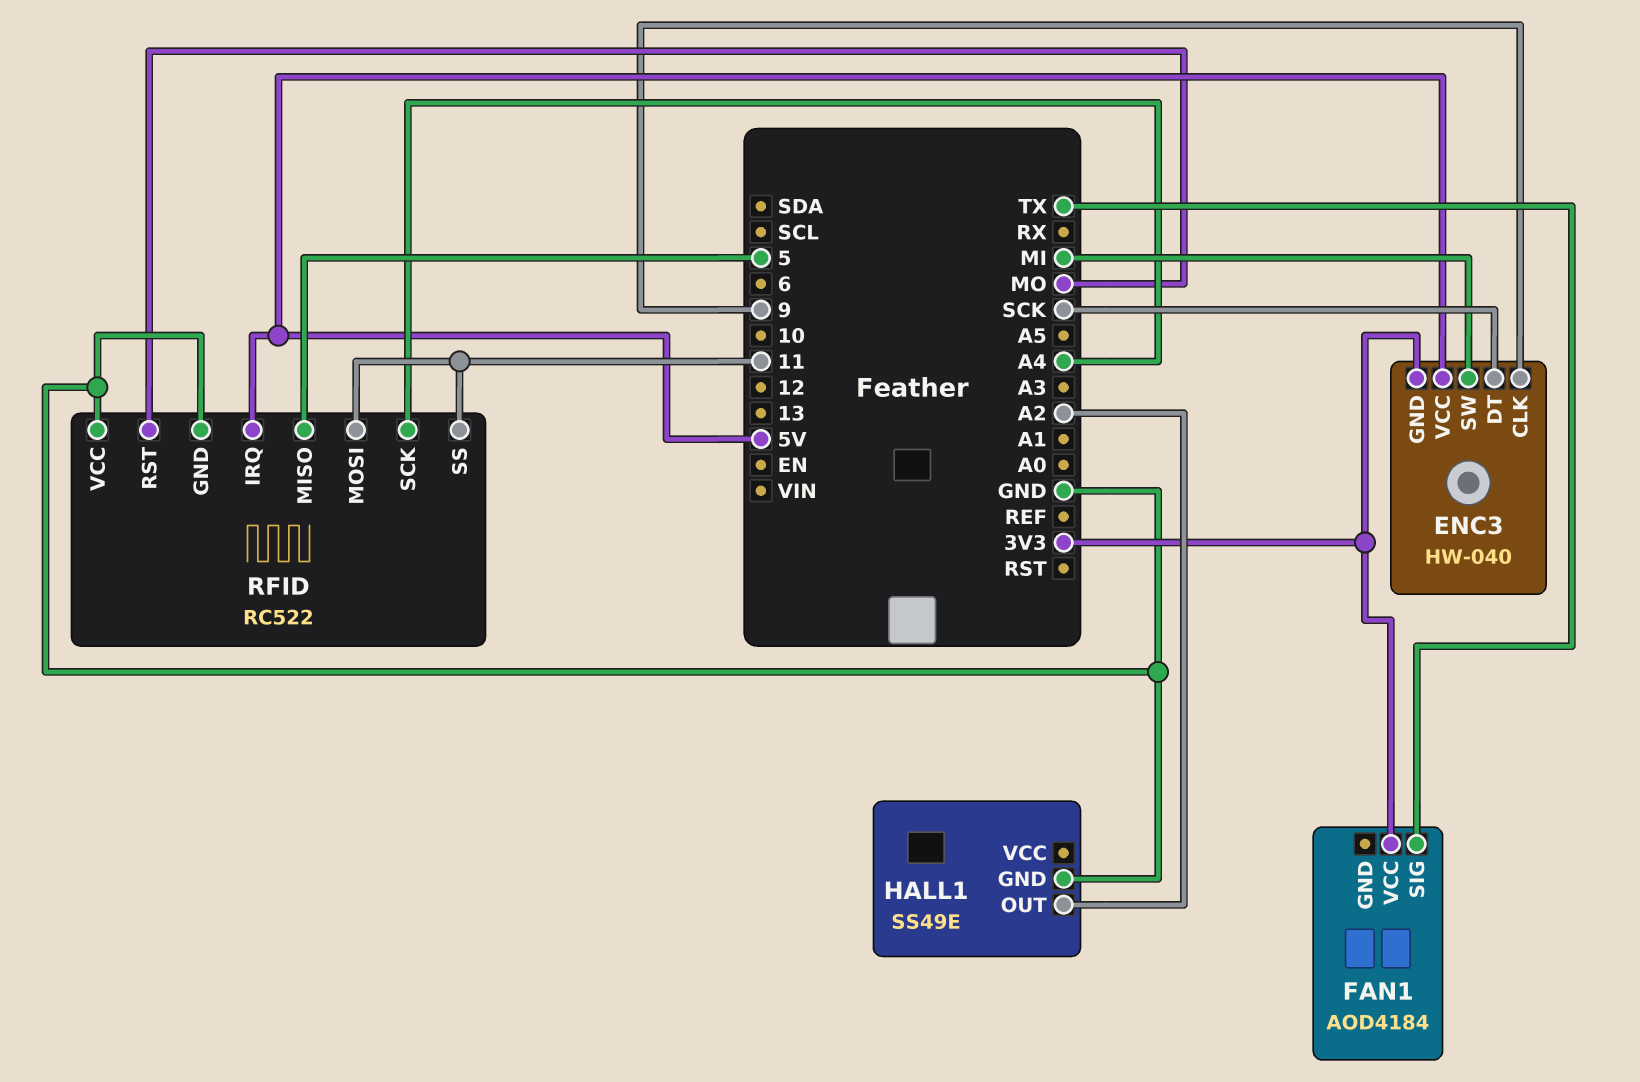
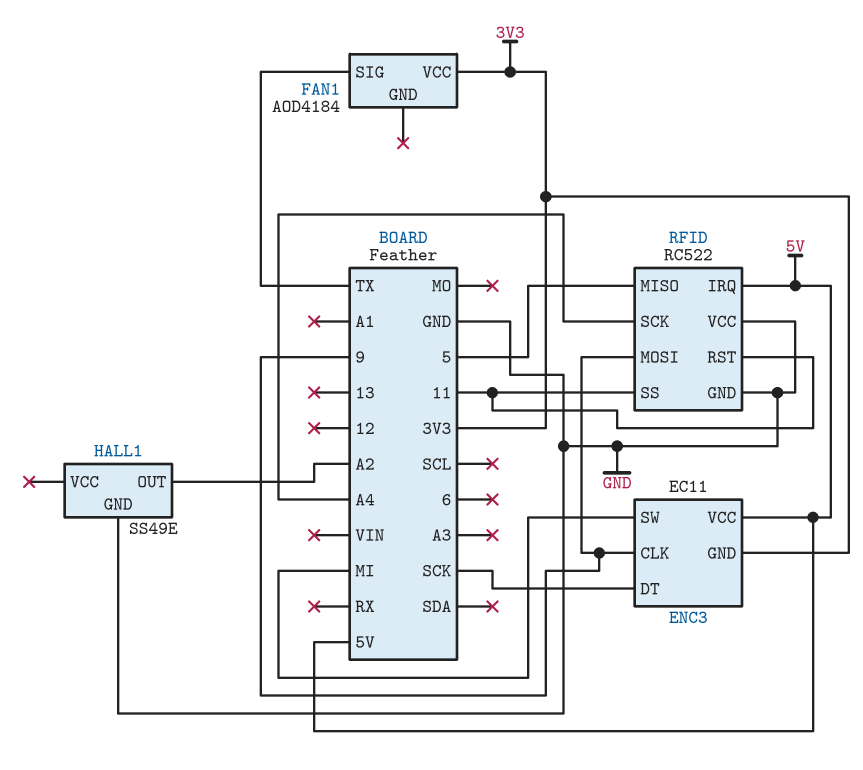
ENC3: HW-040 -> EC11
RFID pin MOSI: 11 -> 9
RFID pin RST: MO -> 11

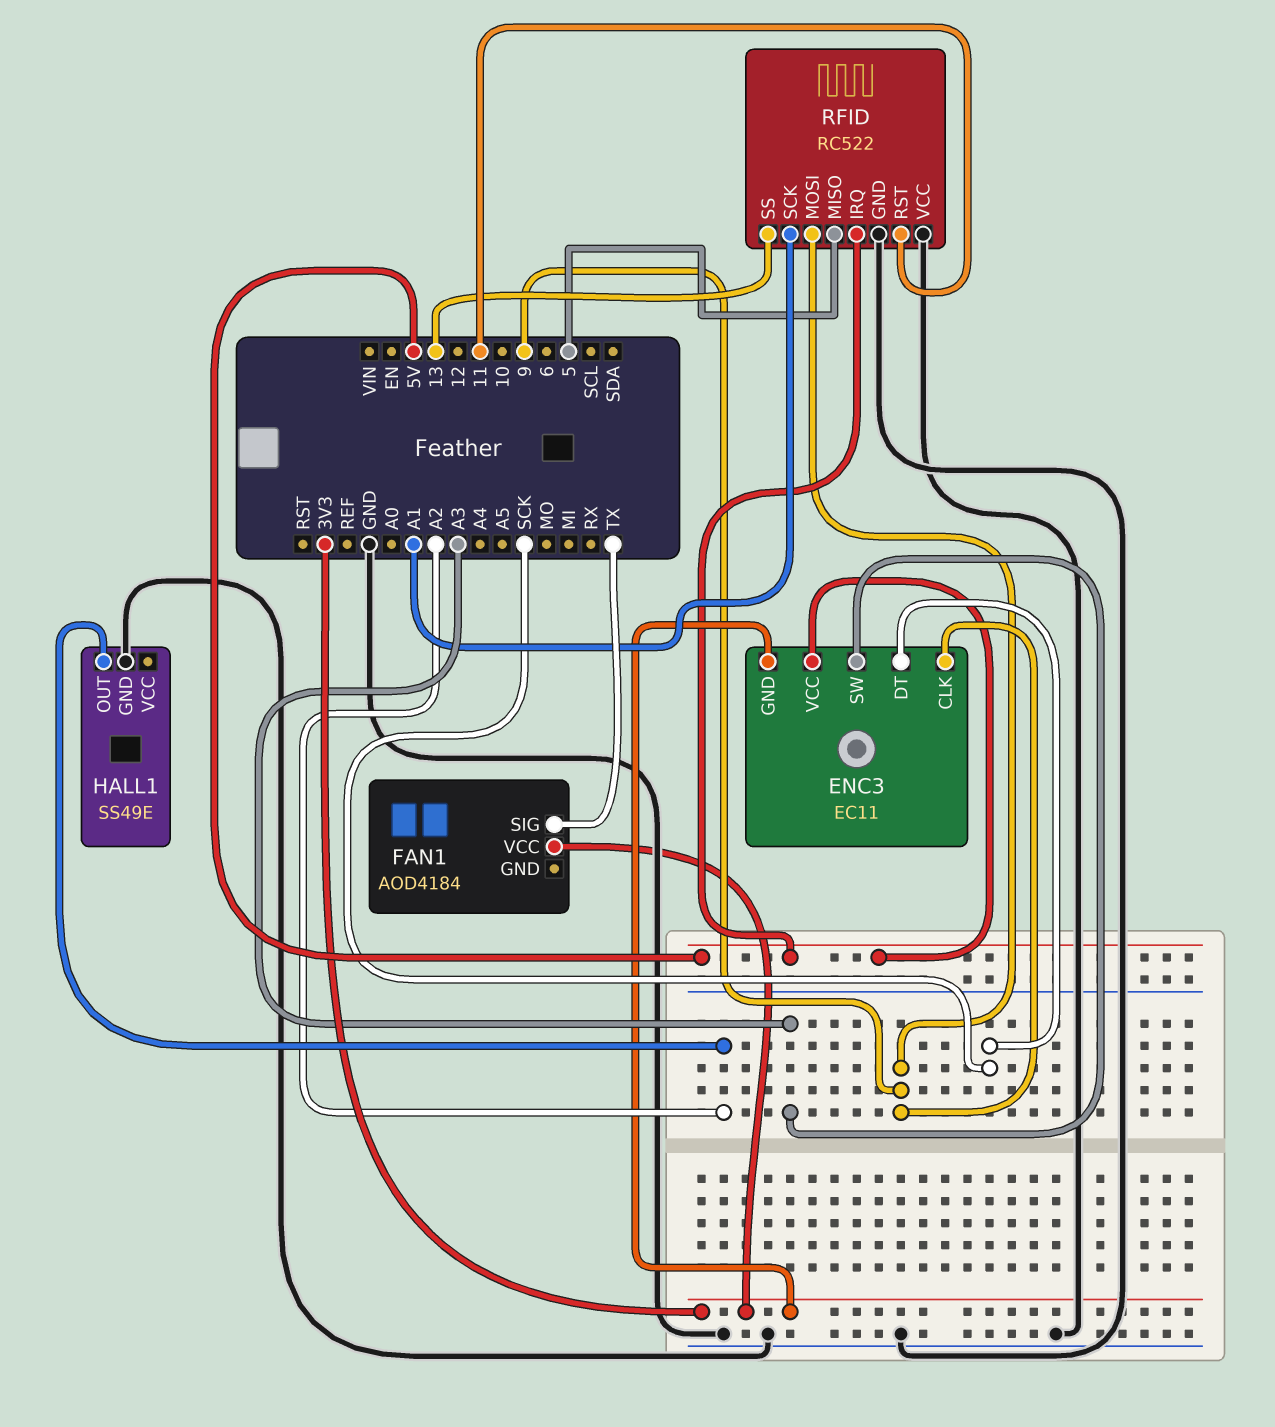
ENC3 pin SW: MI -> A3
RFID pin SCK: A4 -> A1
RFID pin SS: 11 -> 13

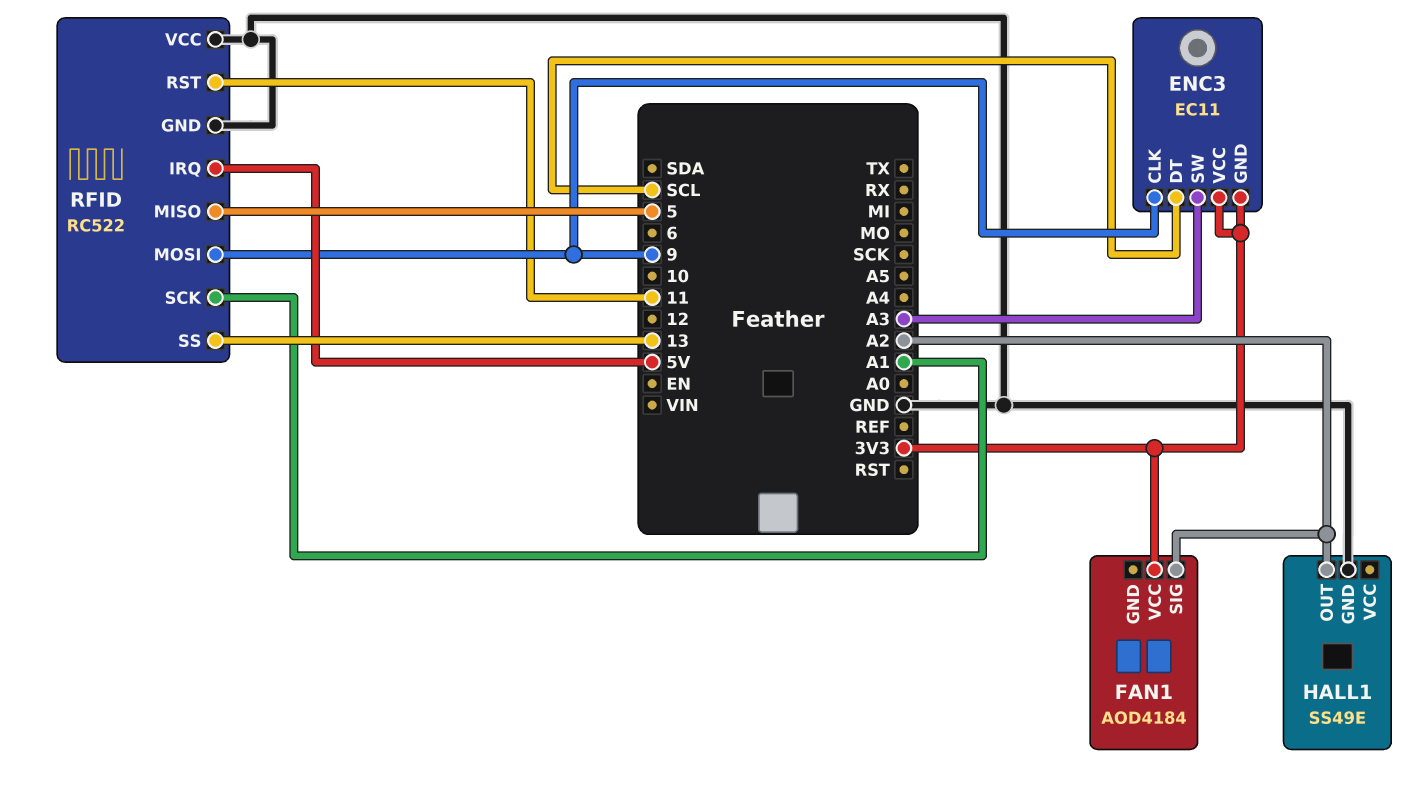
ENC3 pin DT: SCK -> SCL
ENC3 pin VCC: 5V -> 3V3
FAN1 pin SIG: TX -> A2

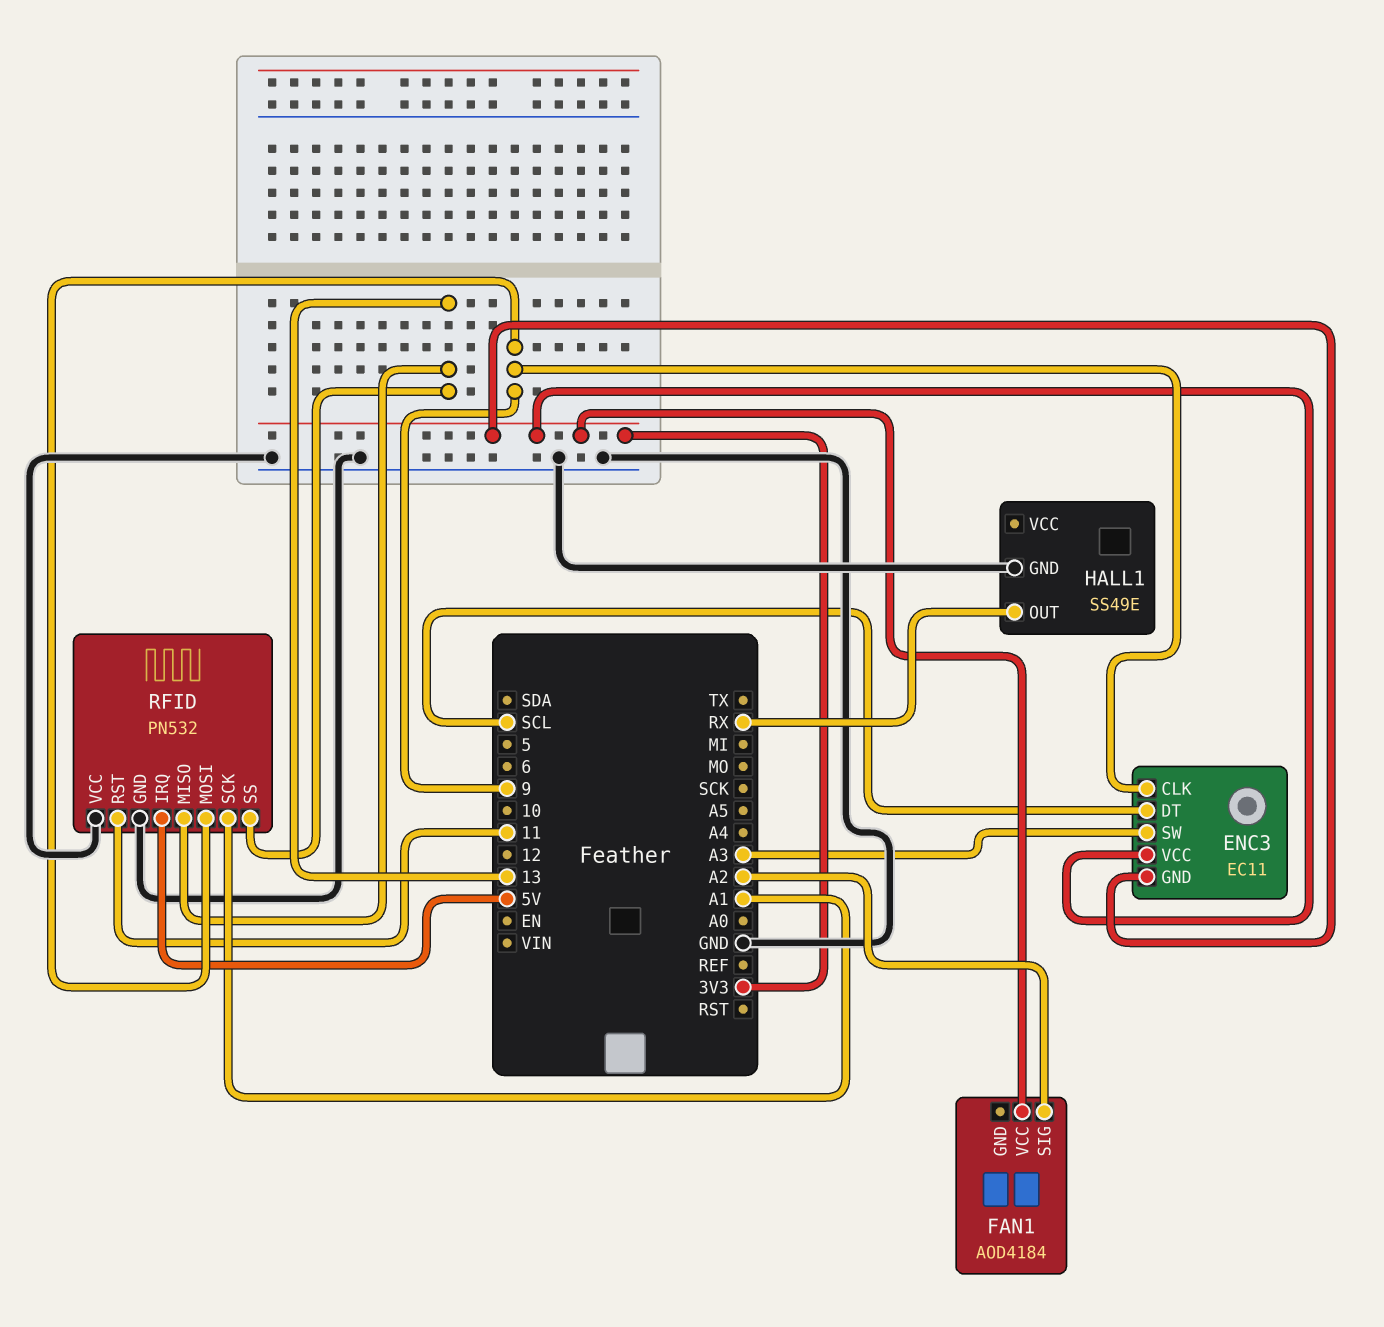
HALL1 pin OUT: A2 -> RX
RFID: RC522 -> PN532
RFID pin MISO: 5 -> 13

